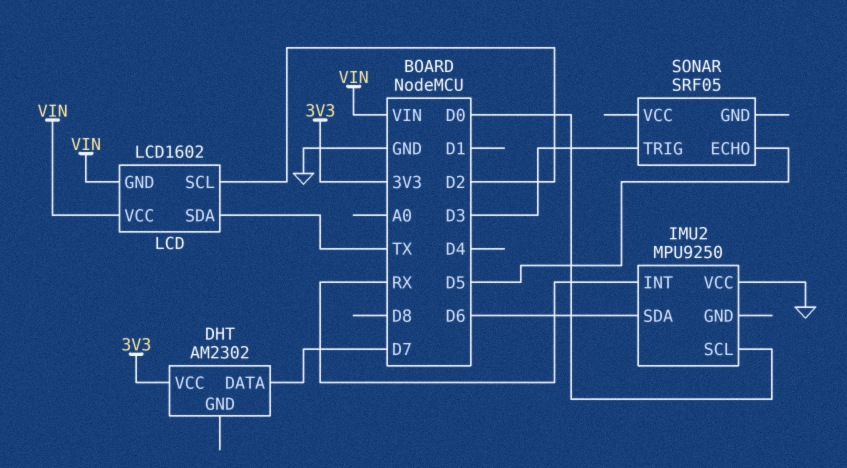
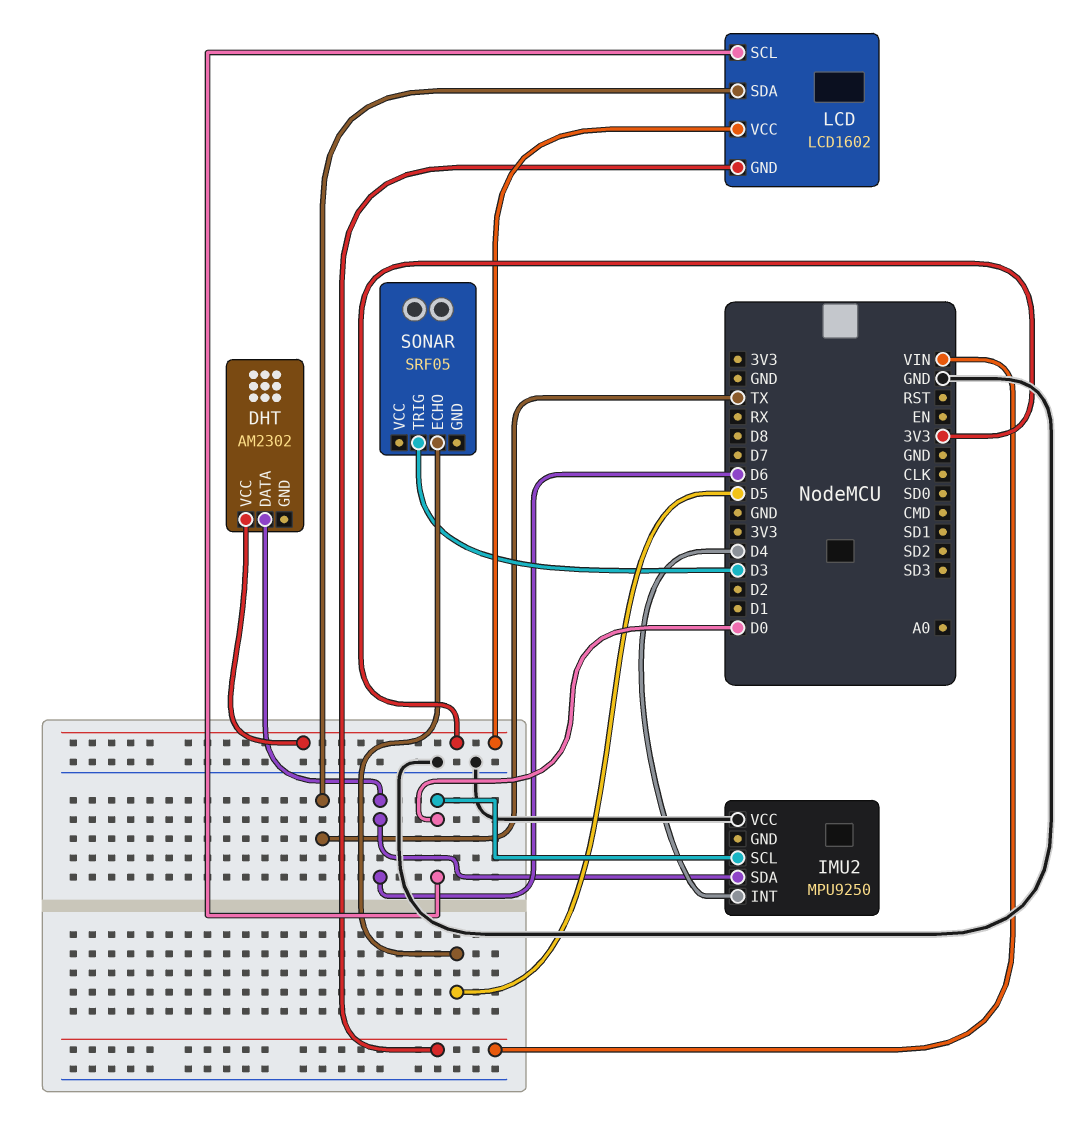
DHT pin DATA: D7 -> D6
IMU2 pin INT: RX -> D4
LCD pin SCL: D2 -> D0
LCD pin VCC: VIN -> 3V3

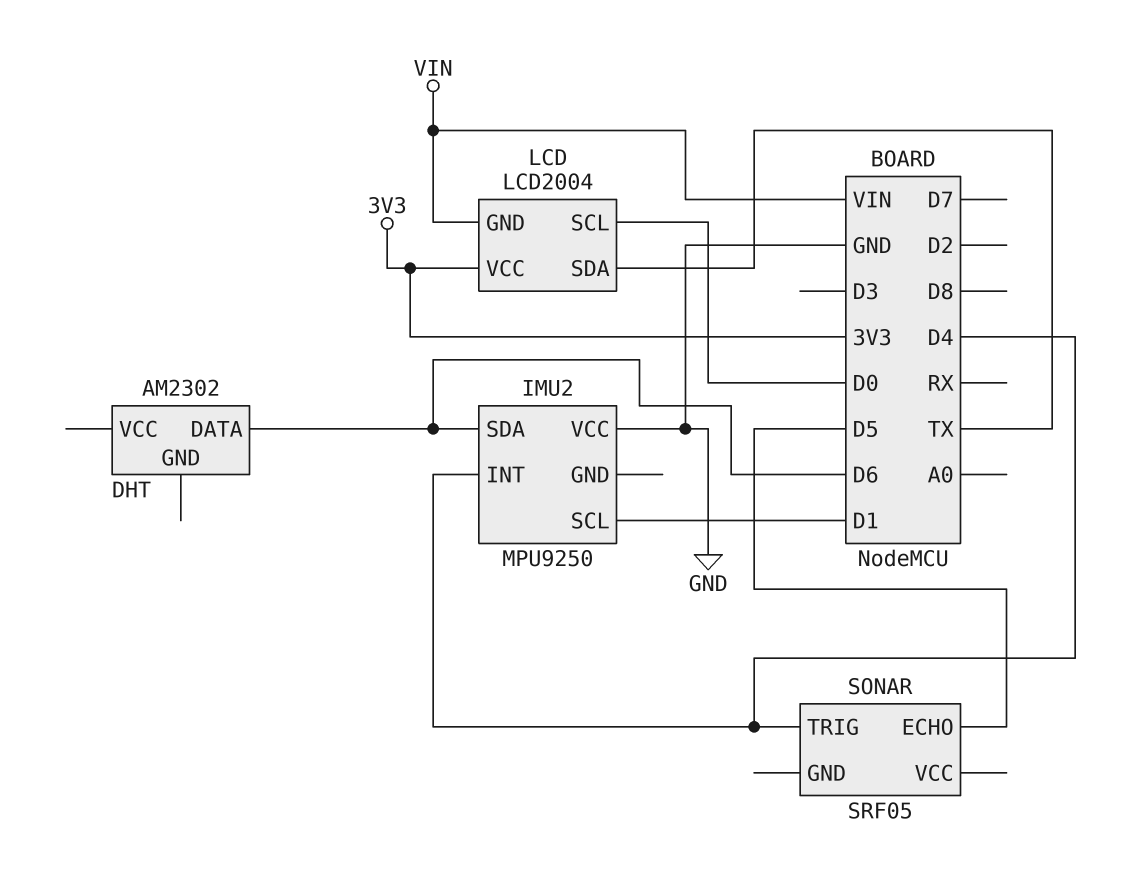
DHT pin VCC: 3V3 -> none
IMU2 pin SCL: D0 -> D1
LCD: LCD1602 -> LCD2004
SONAR pin TRIG: D3 -> D4

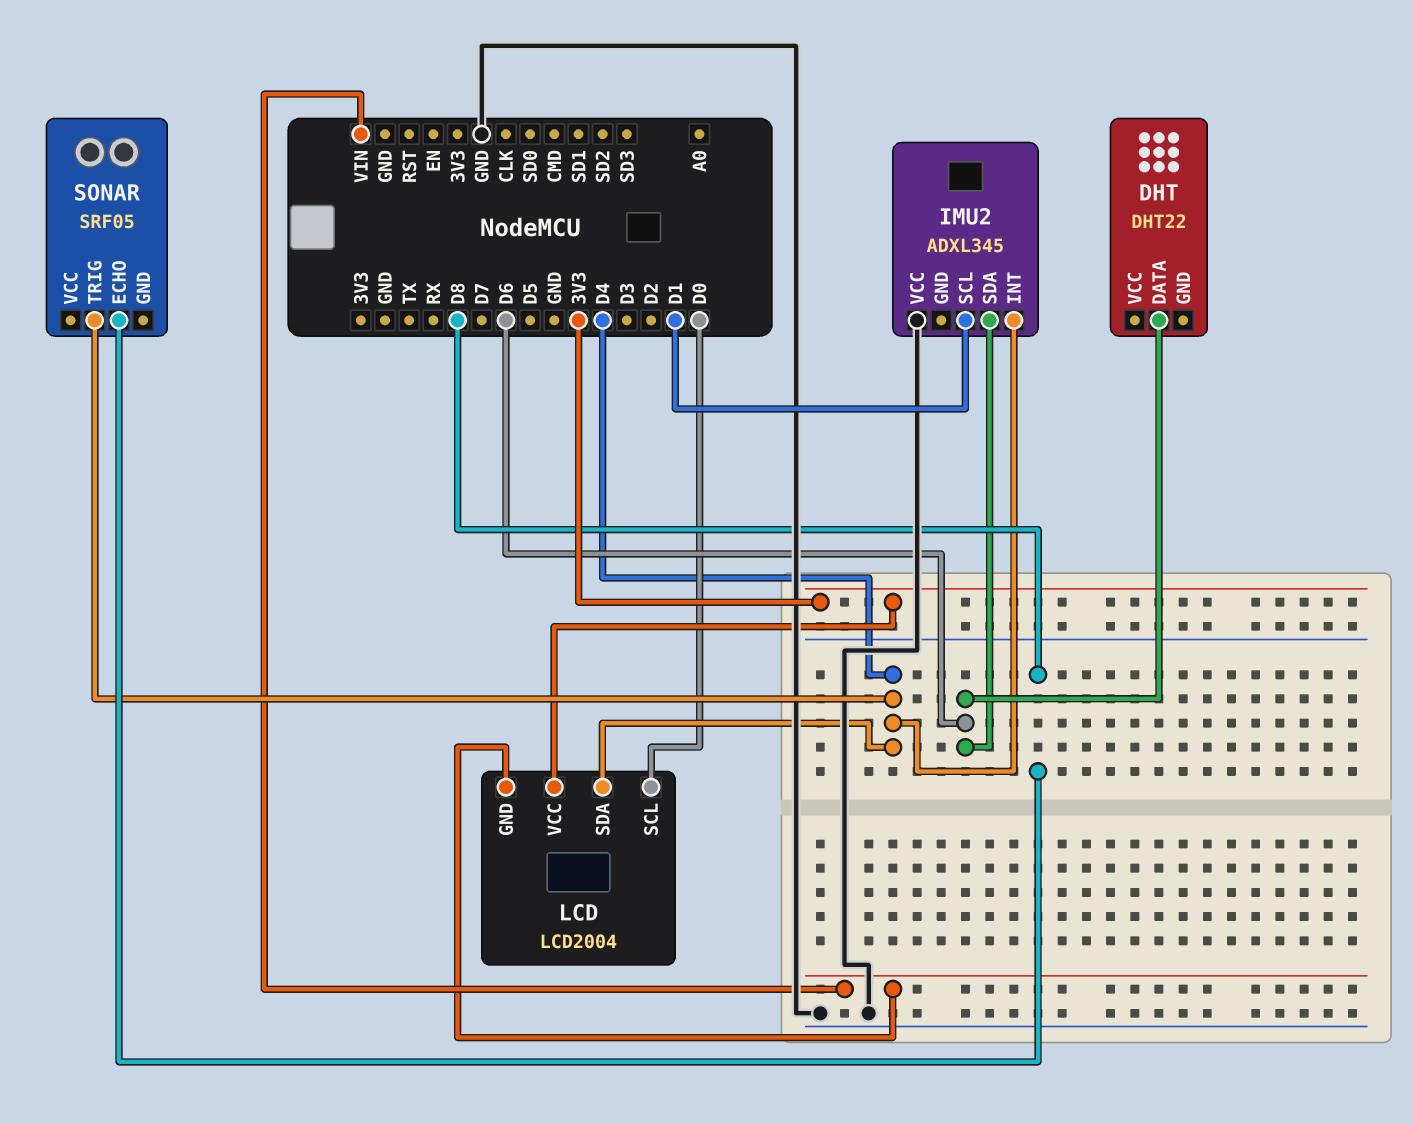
DHT: AM2302 -> DHT22
IMU2: MPU9250 -> ADXL345
LCD pin SDA: TX -> D4
SONAR pin ECHO: D5 -> D8

